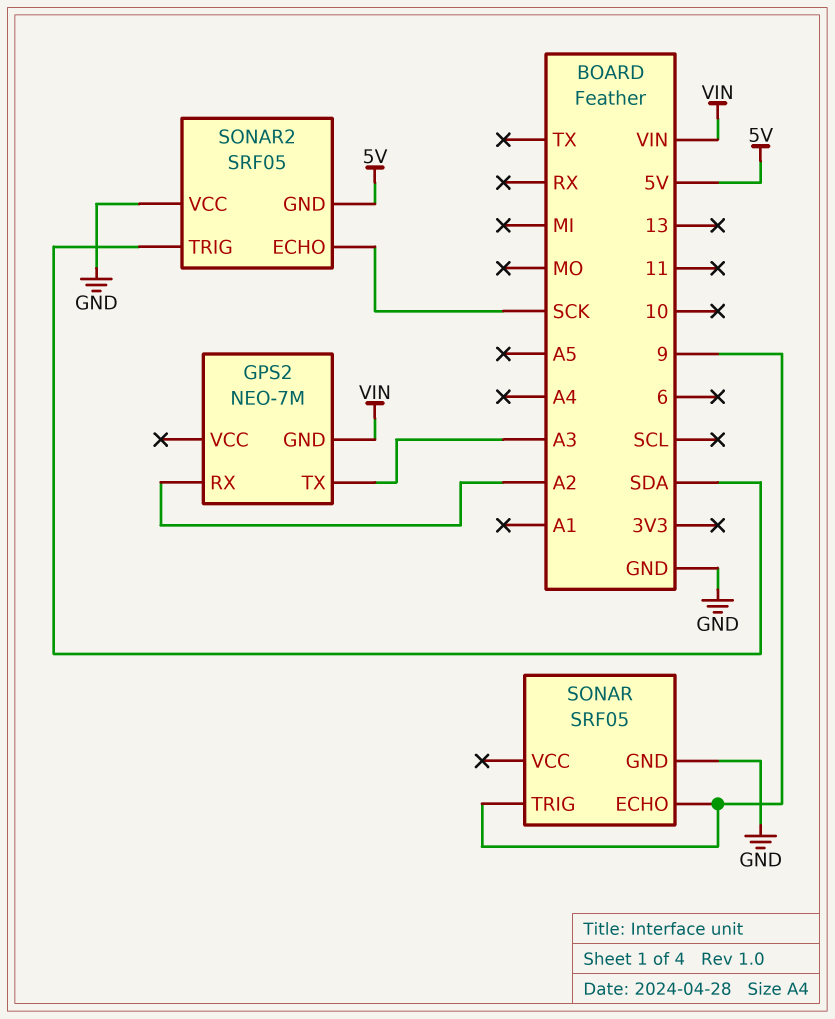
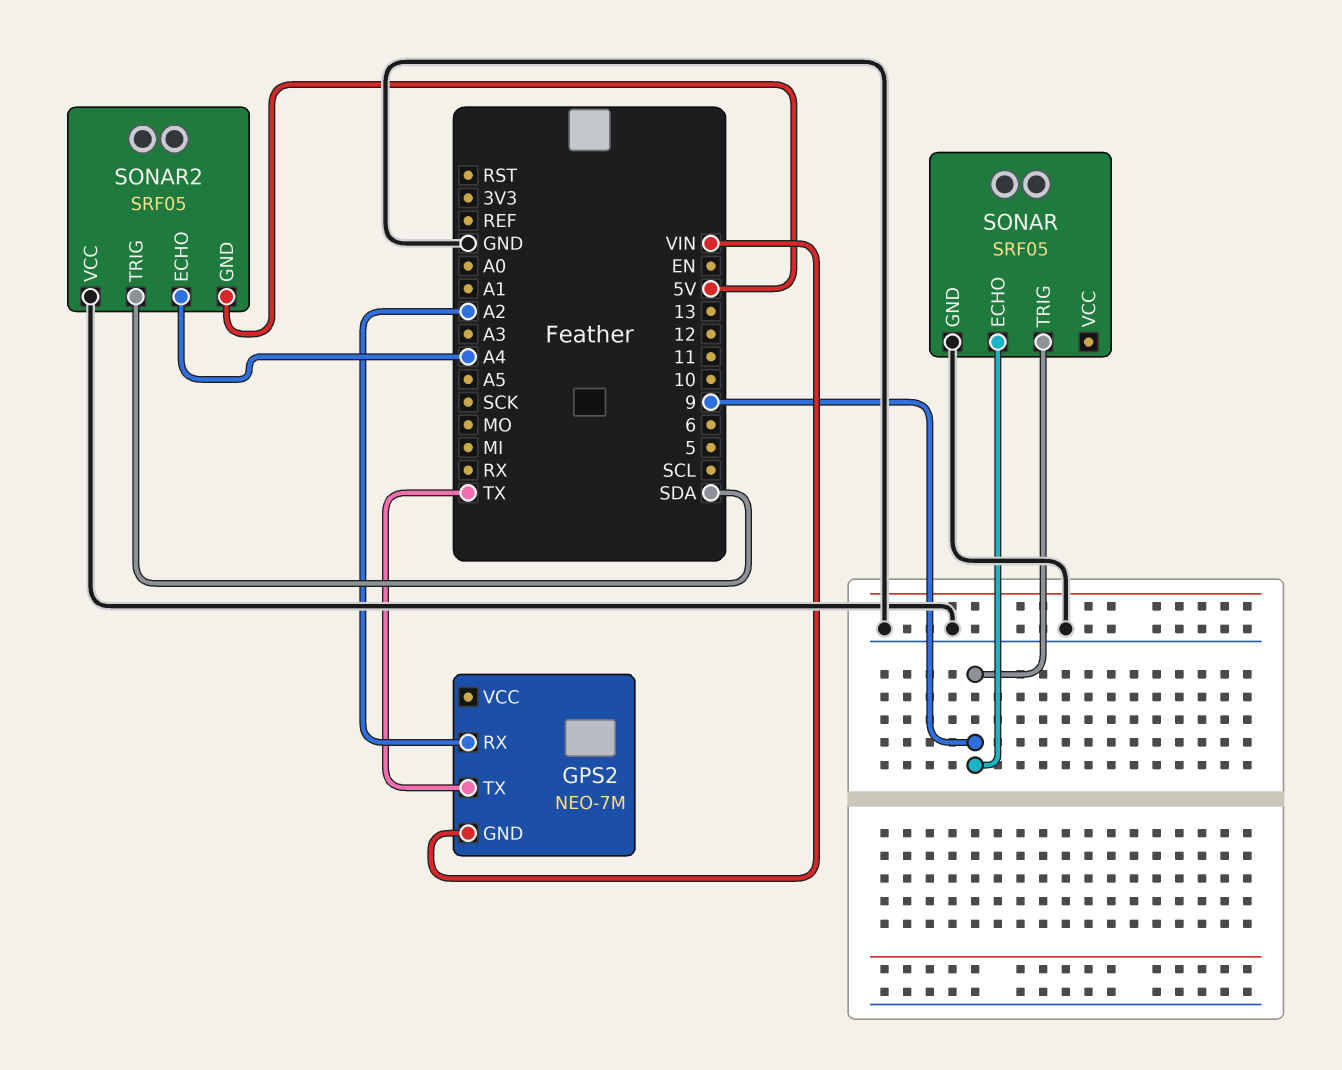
GPS2 pin TX: A3 -> TX
SONAR2 pin ECHO: SCK -> A4

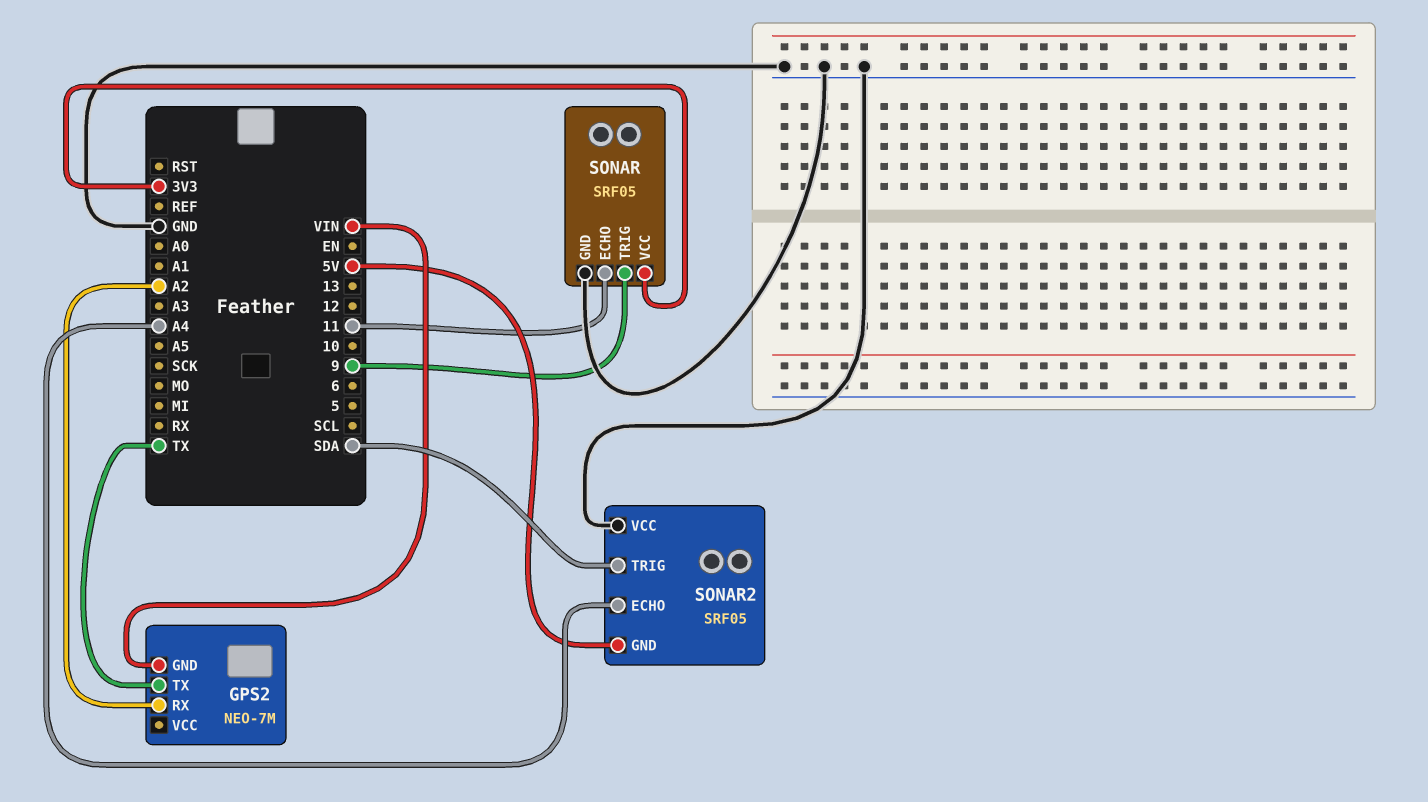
SONAR pin ECHO: 9 -> 11
SONAR pin VCC: none -> 3V3

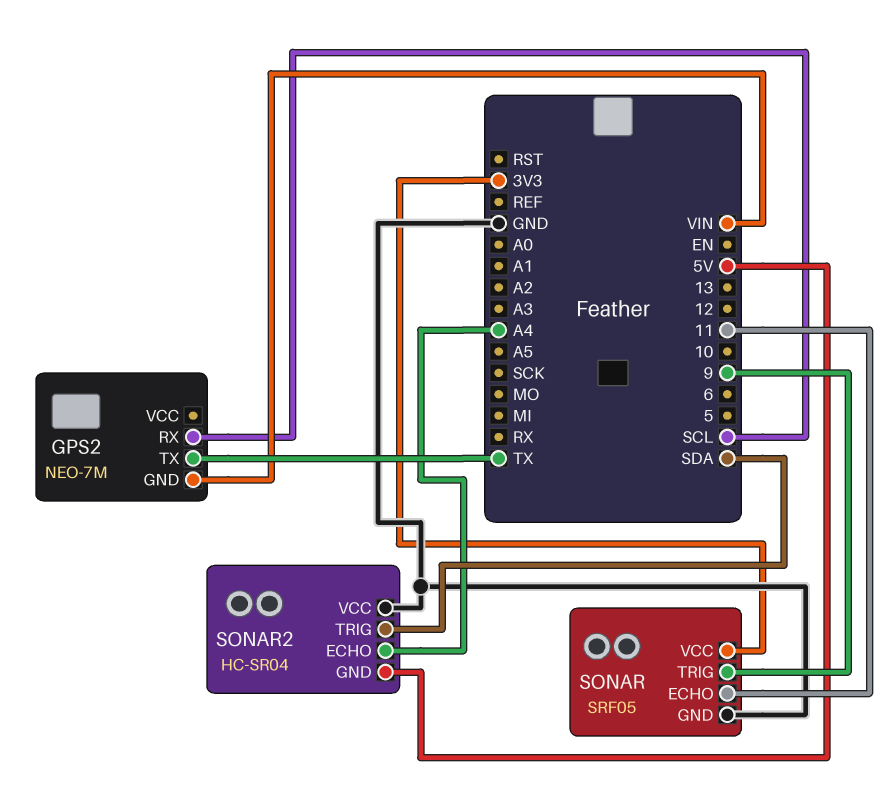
GPS2 pin RX: A2 -> SCL
SONAR2: SRF05 -> HC-SR04

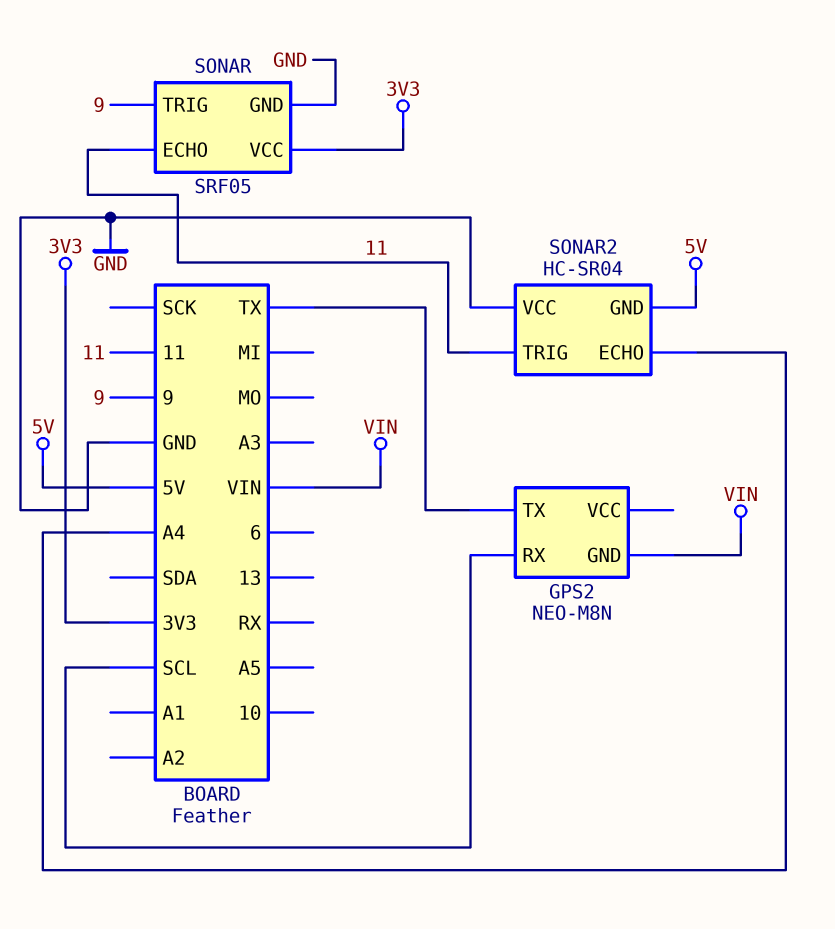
GPS2: NEO-7M -> NEO-M8N
SONAR2 pin TRIG: SDA -> 11

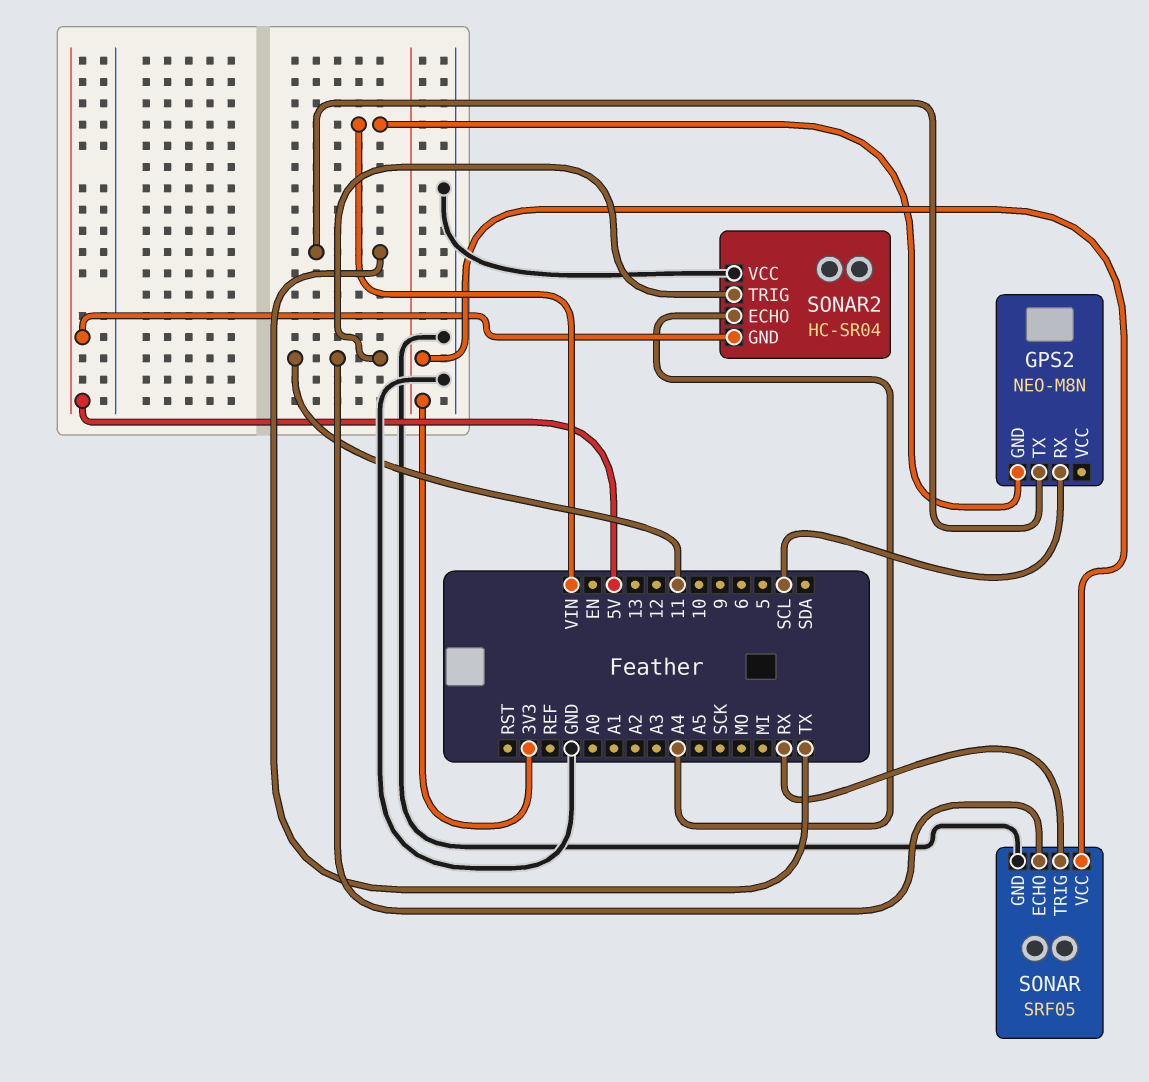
SONAR pin TRIG: 9 -> RX

